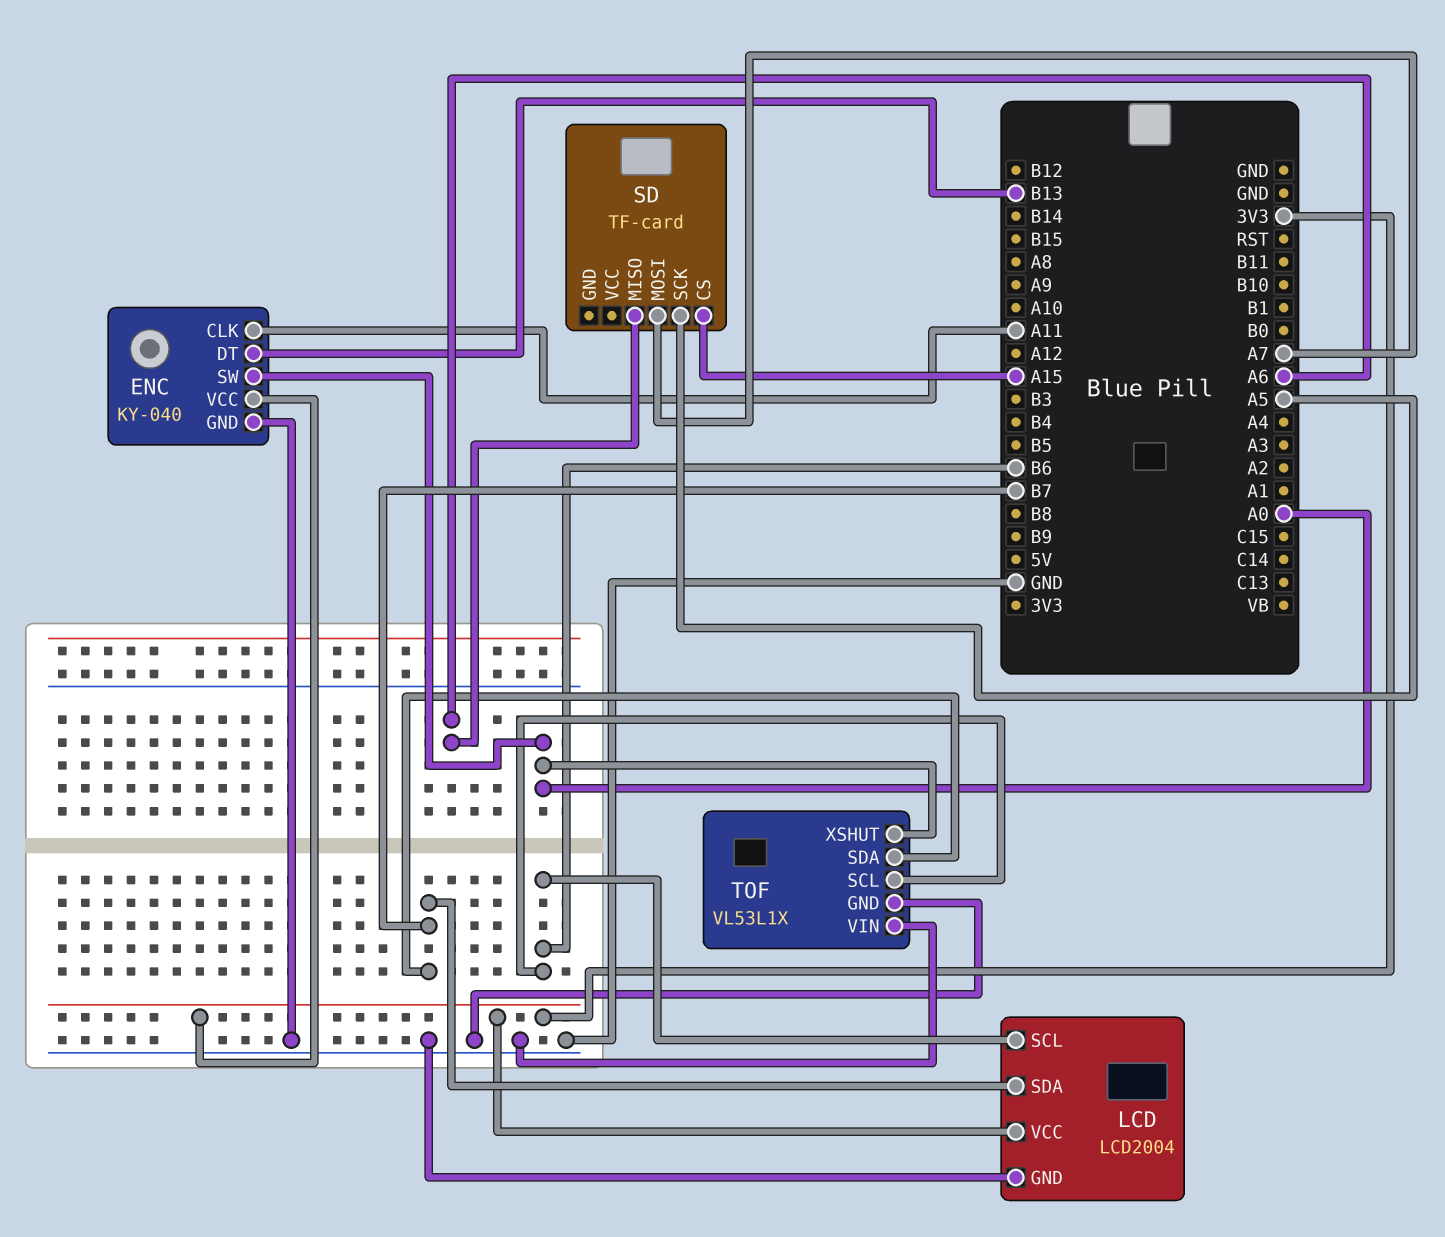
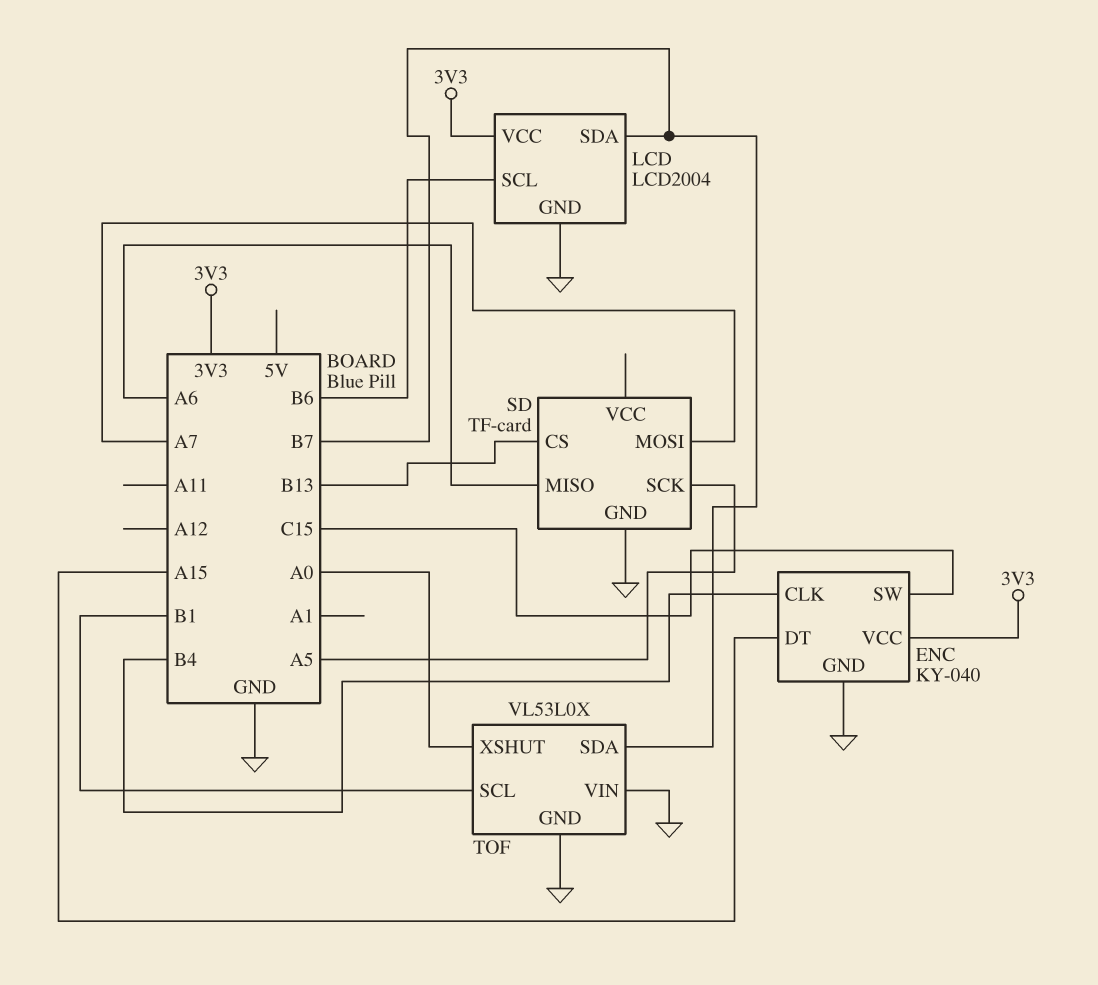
ENC pin CLK: A11 -> B4
ENC pin DT: B13 -> A15
ENC pin SW: A0 -> C15
SD pin CS: A15 -> B13
SD pin GND: none -> GND
TOF: VL53L1X -> VL53L0X
TOF pin SCL: B6 -> B1

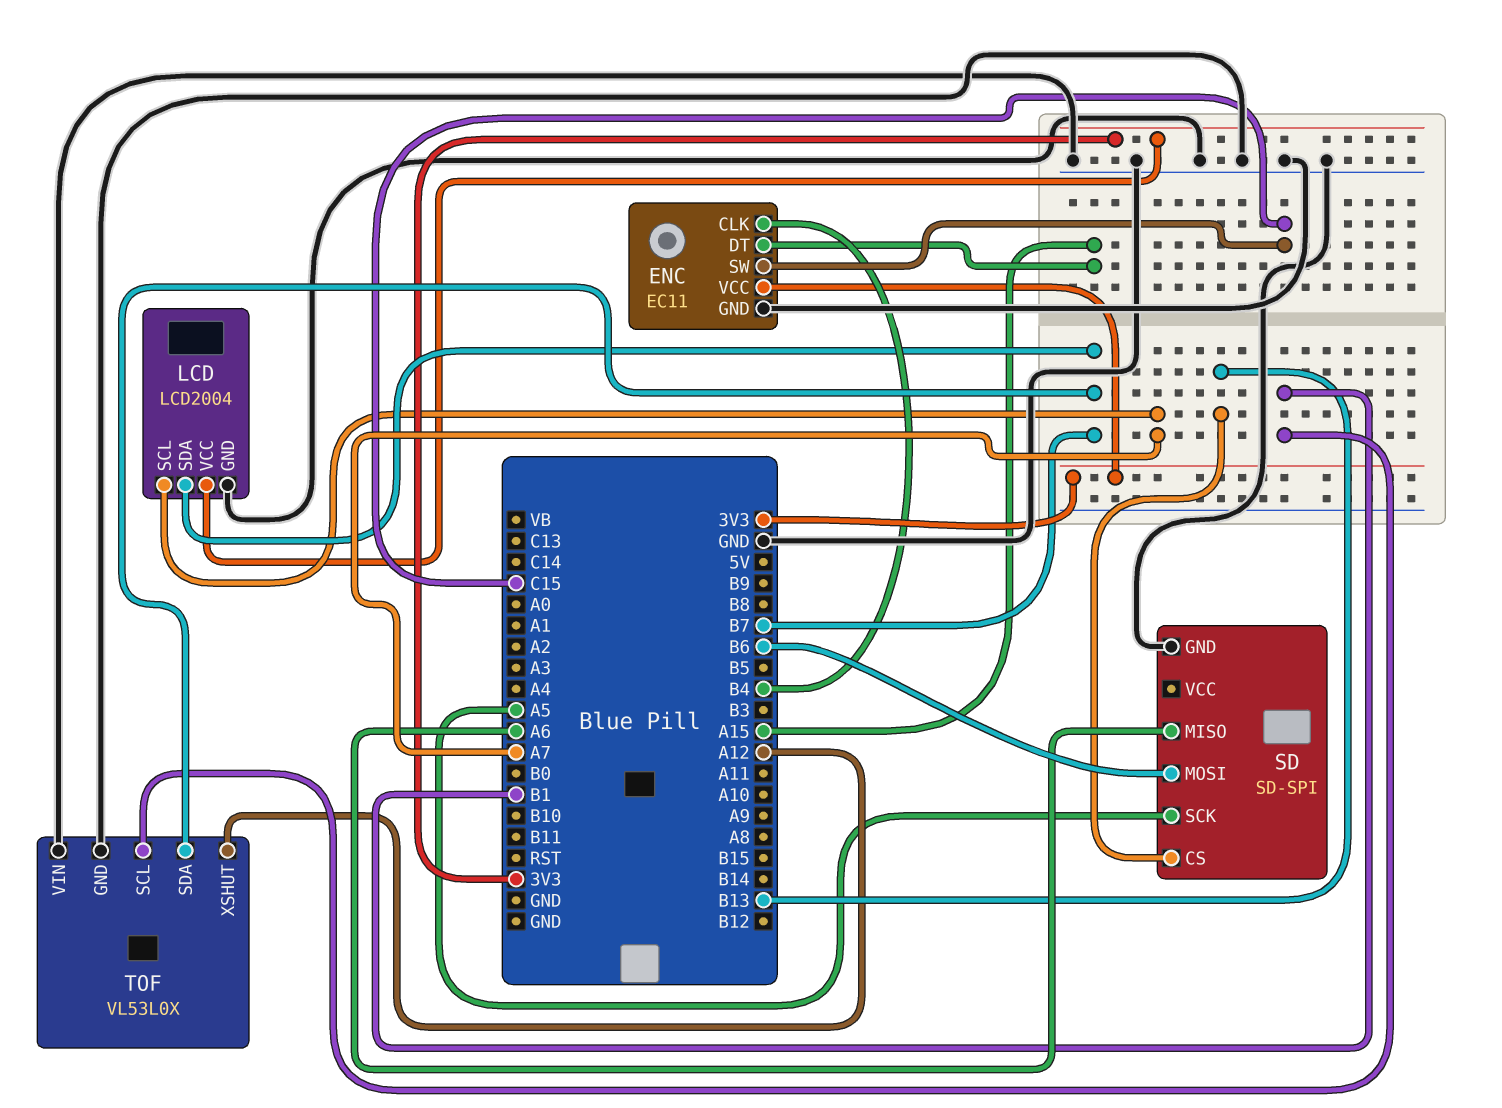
ENC: KY-040 -> EC11
LCD pin SCL: B6 -> A7
SD: TF-card -> SD-SPI
SD pin MOSI: A7 -> B6
TOF pin XSHUT: A0 -> A12

